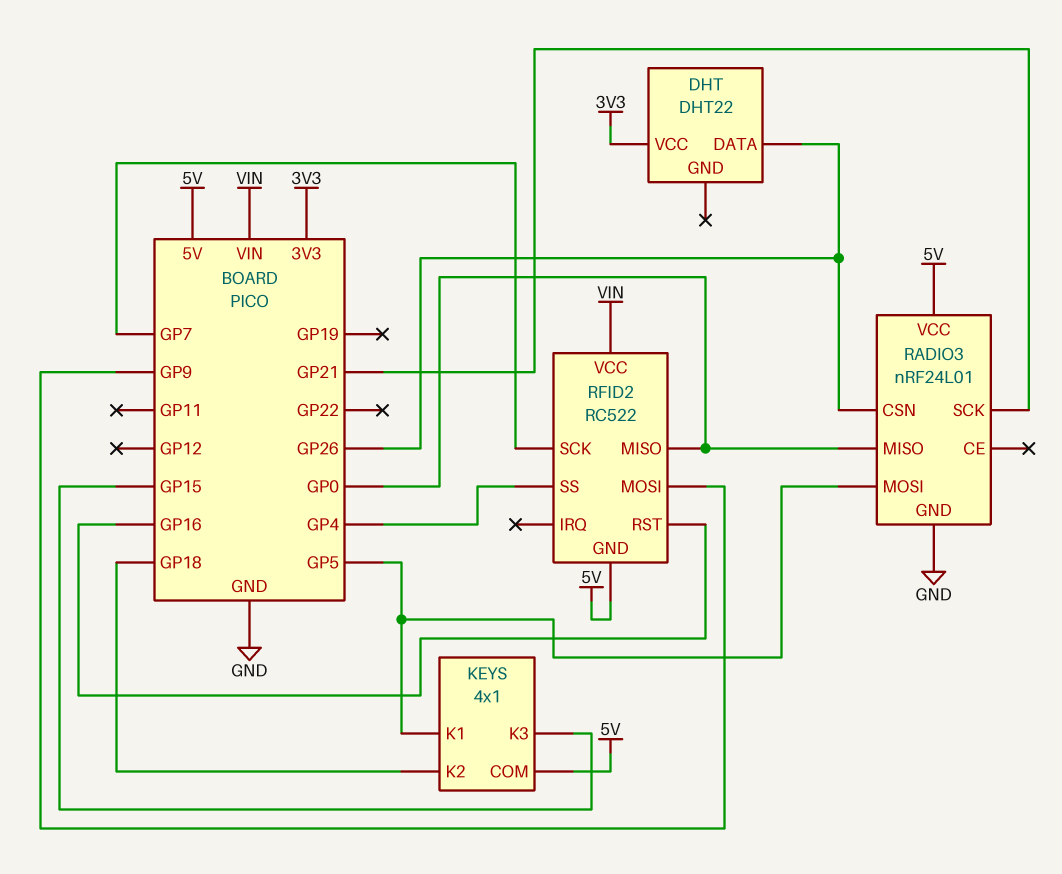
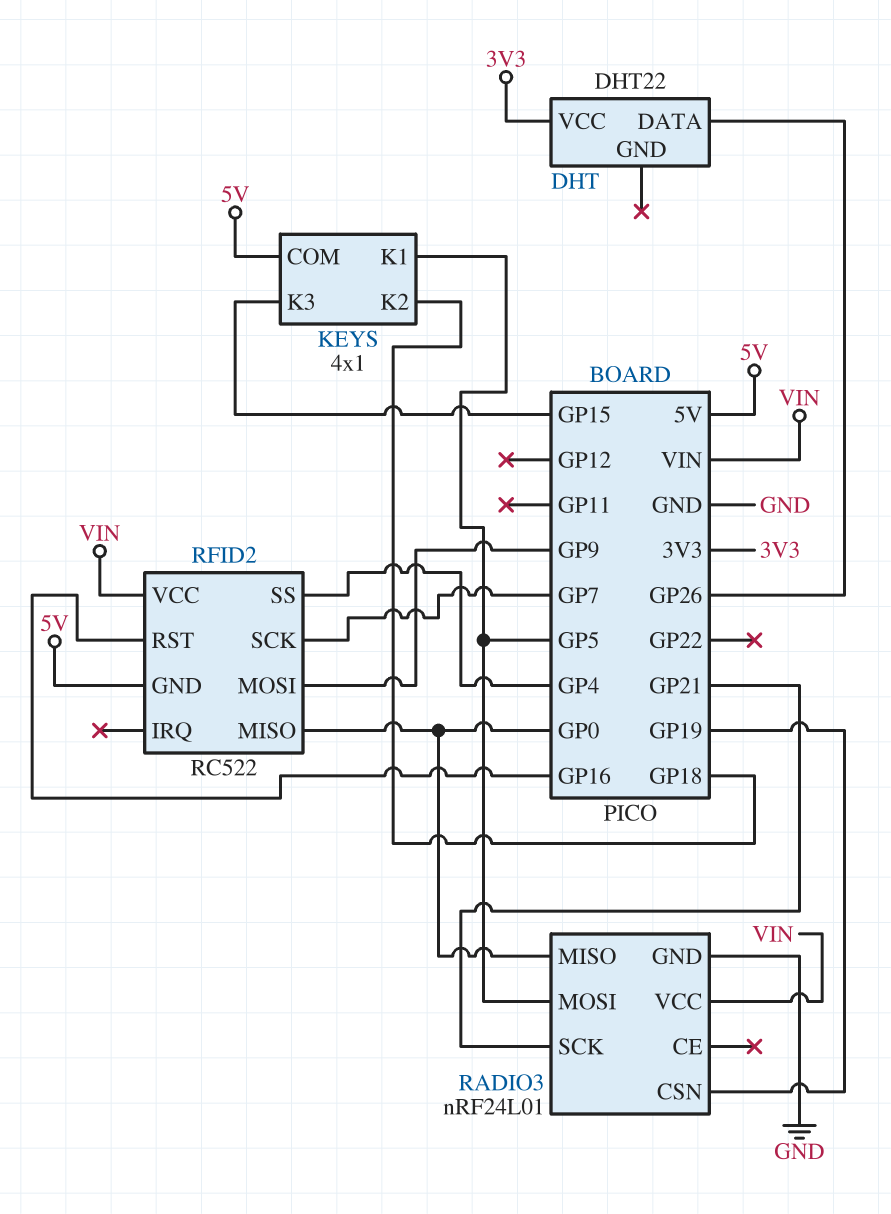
RADIO3 pin CSN: GP26 -> GP19
RADIO3 pin VCC: 5V -> VIN

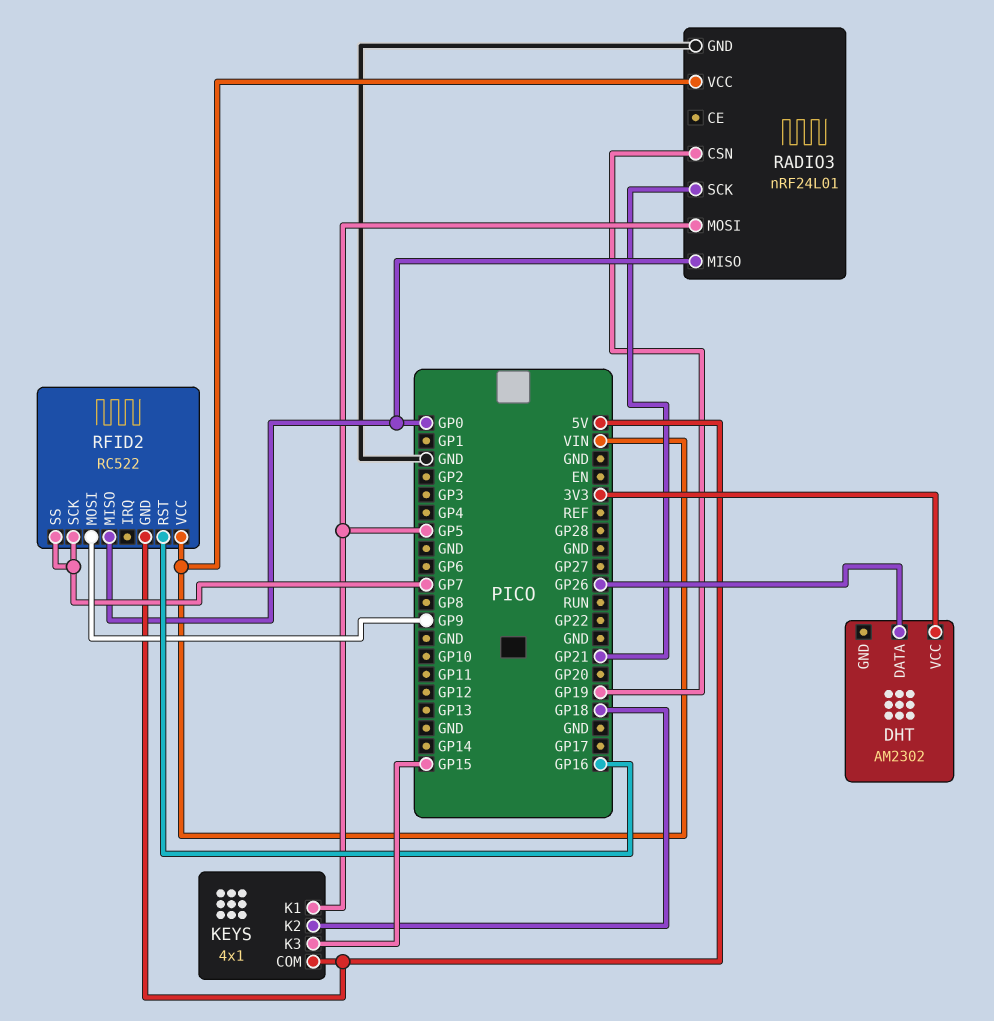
DHT: DHT22 -> AM2302
RFID2 pin SS: GP4 -> GP7

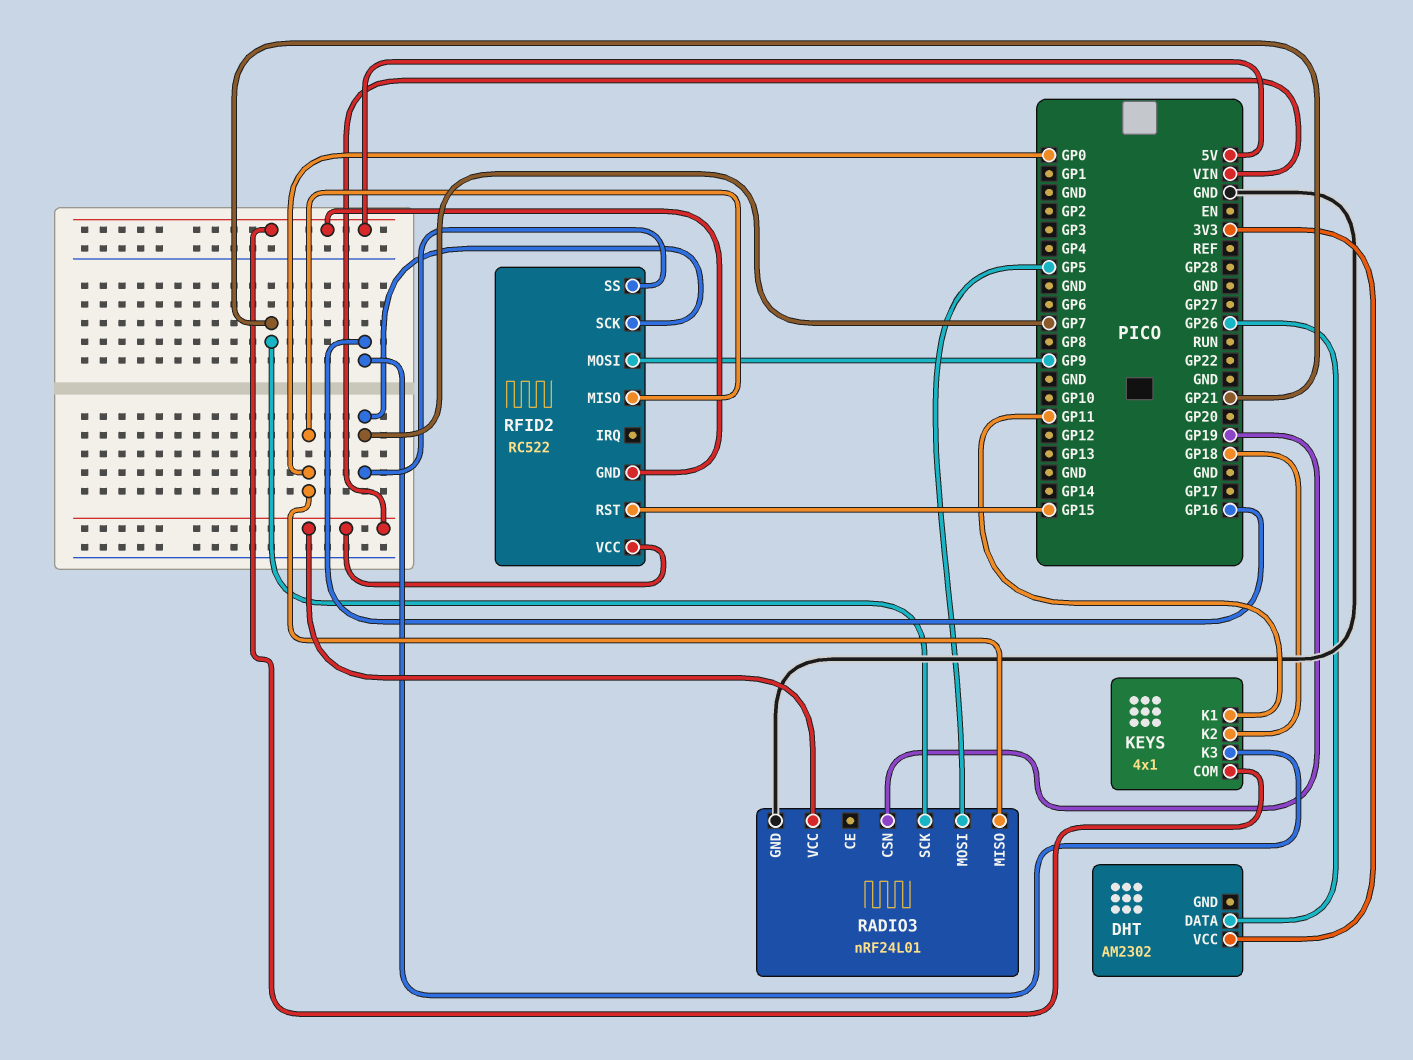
KEYS pin K1: GP5 -> GP11
KEYS pin K3: GP15 -> GP16
RFID2 pin RST: GP16 -> GP15

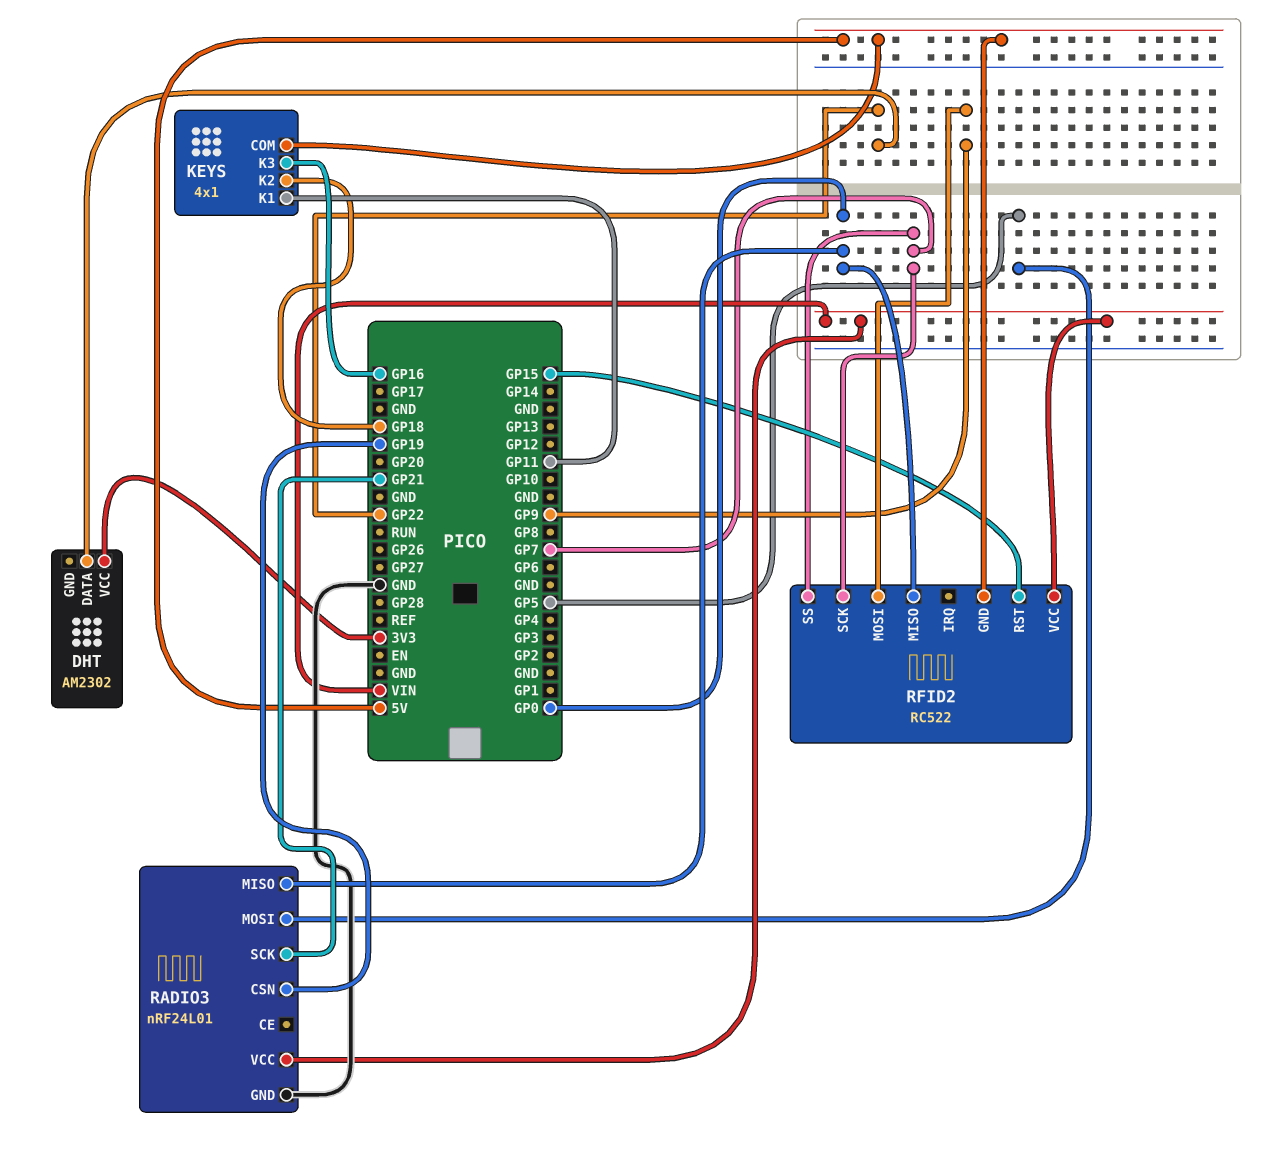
DHT pin DATA: GP26 -> GP22

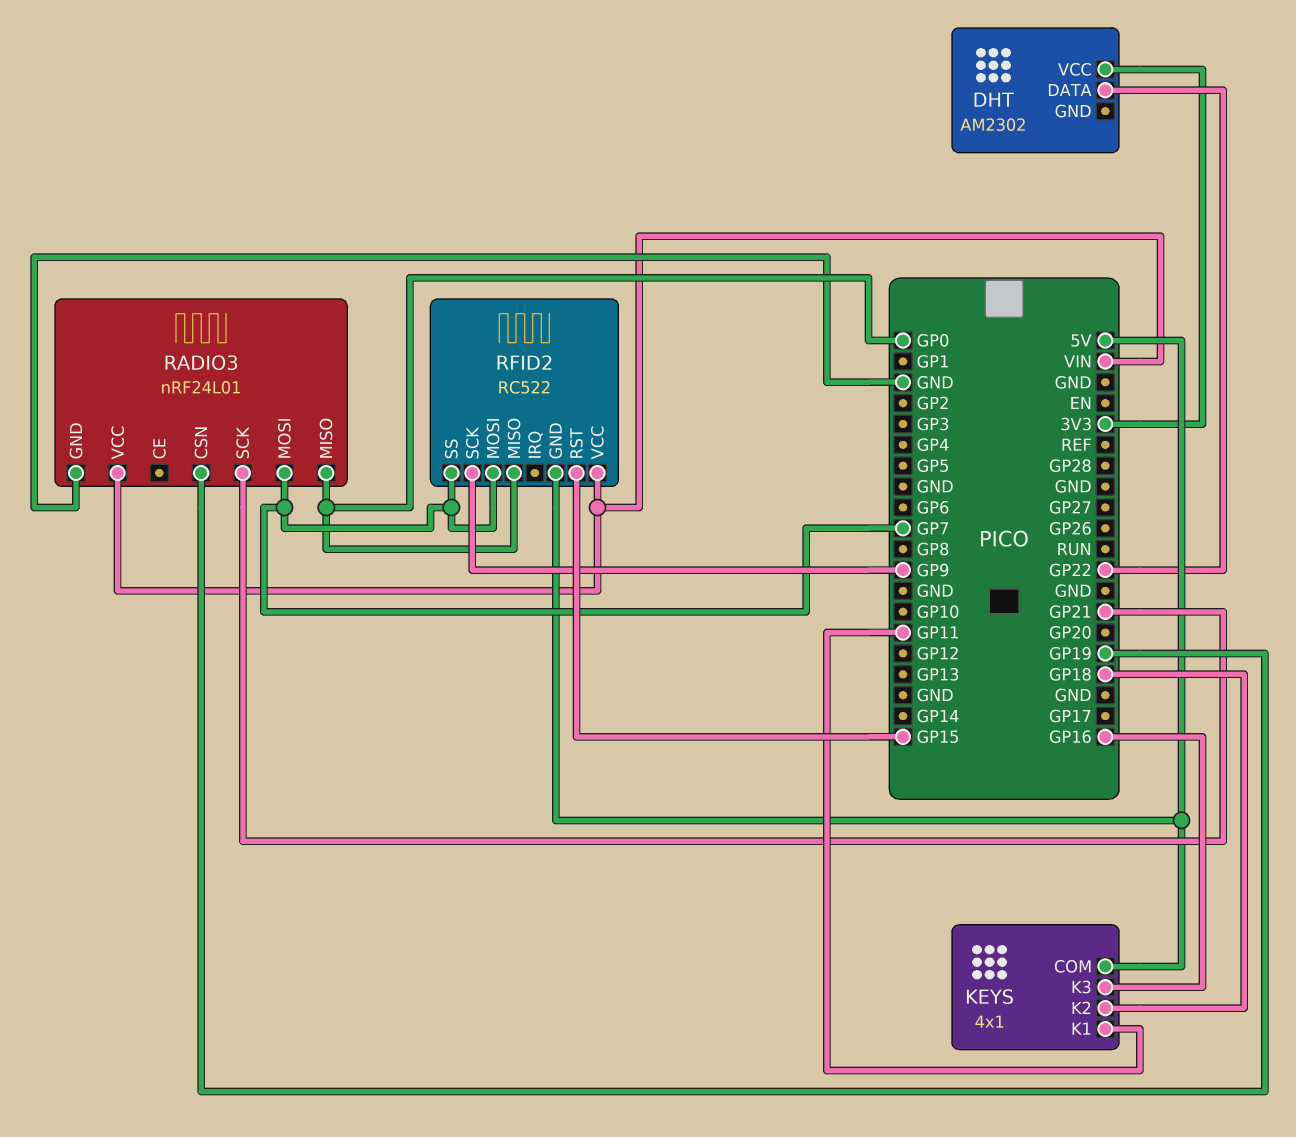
RADIO3 pin MOSI: GP5 -> GP7
RFID2 pin MOSI: GP9 -> GP7
RFID2 pin SCK: GP7 -> GP9

